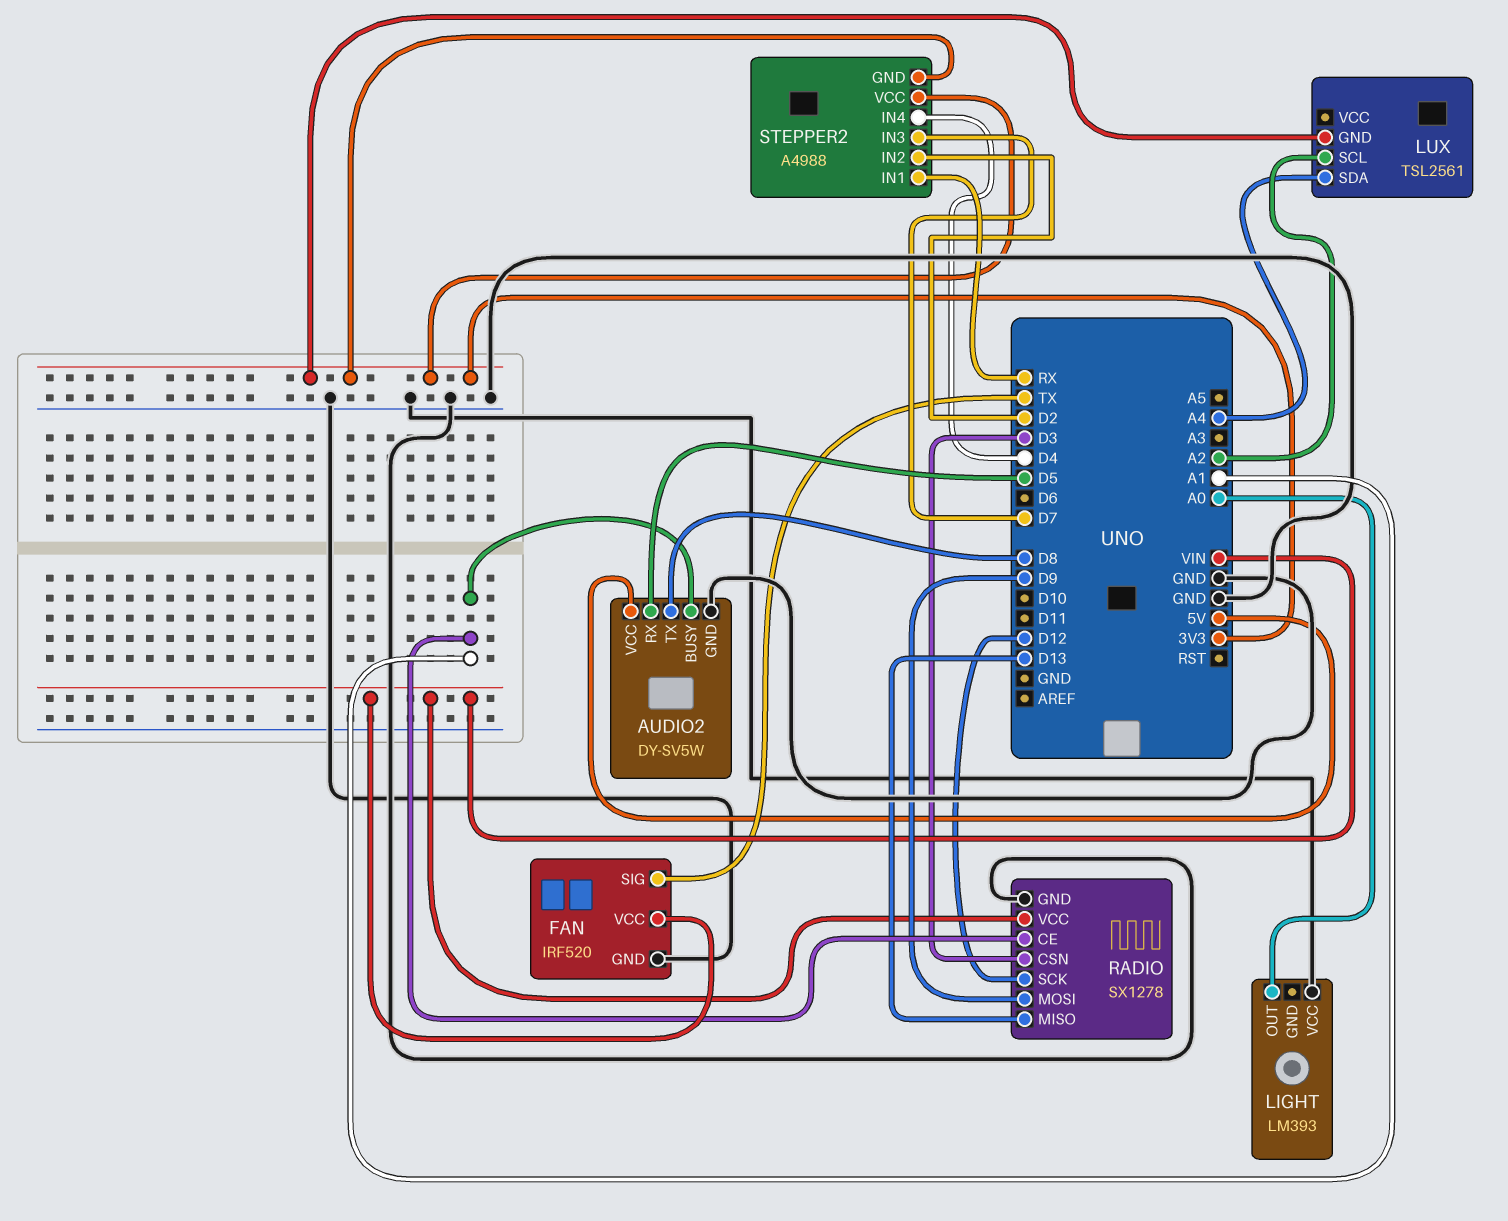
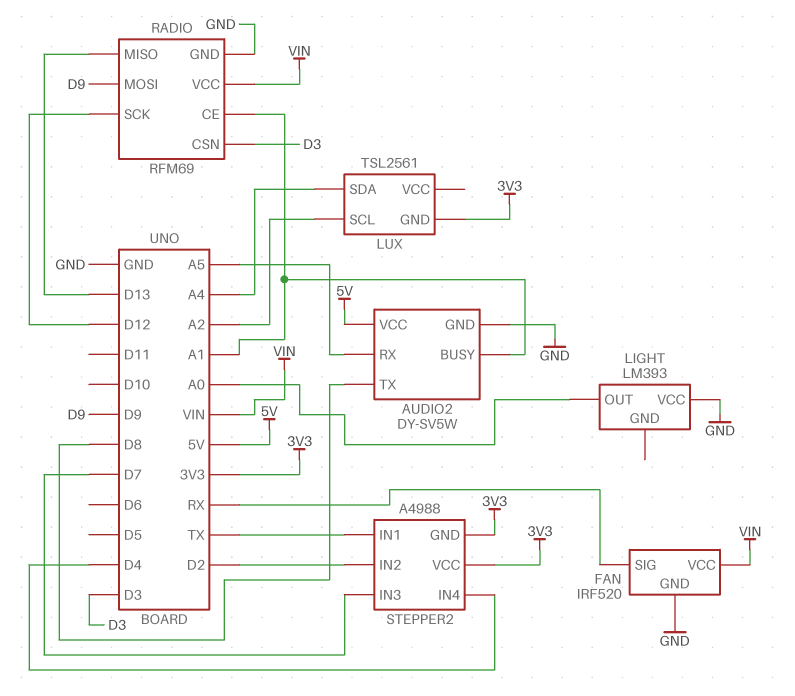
AUDIO2 pin RX: D5 -> A5
FAN pin SIG: TX -> RX
RADIO: SX1278 -> RFM69
STEPPER2 pin IN1: RX -> TX

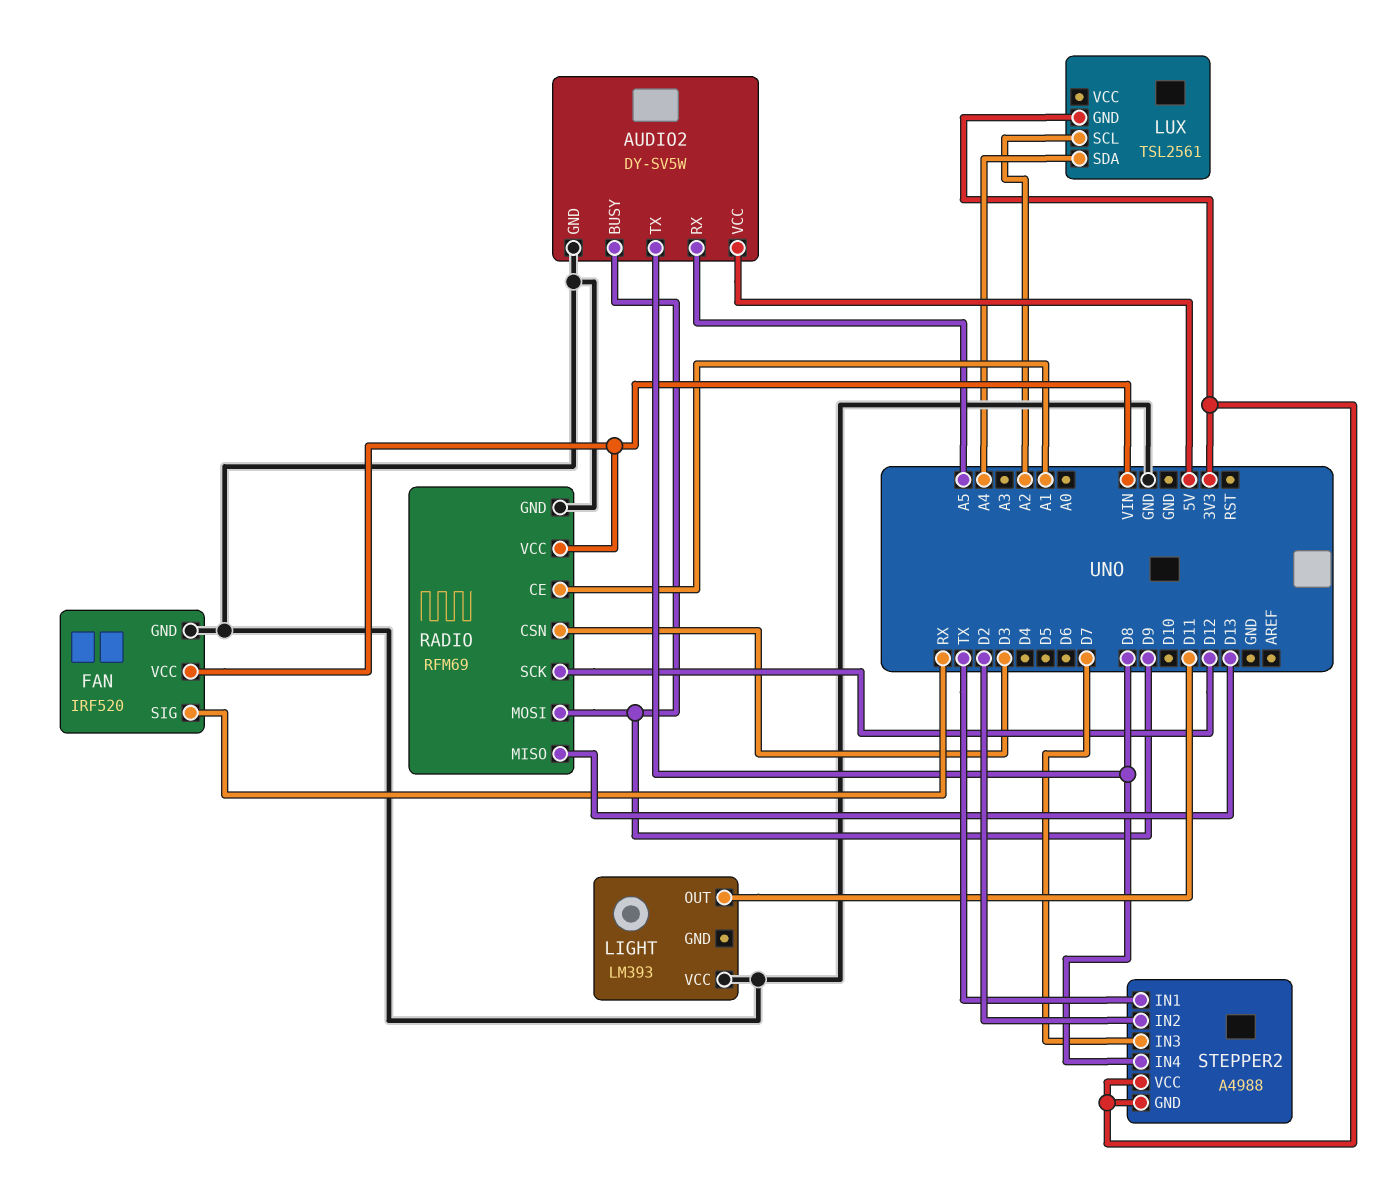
AUDIO2 pin BUSY: A1 -> D9
LIGHT pin OUT: A0 -> D11
STEPPER2 pin IN4: D4 -> D8

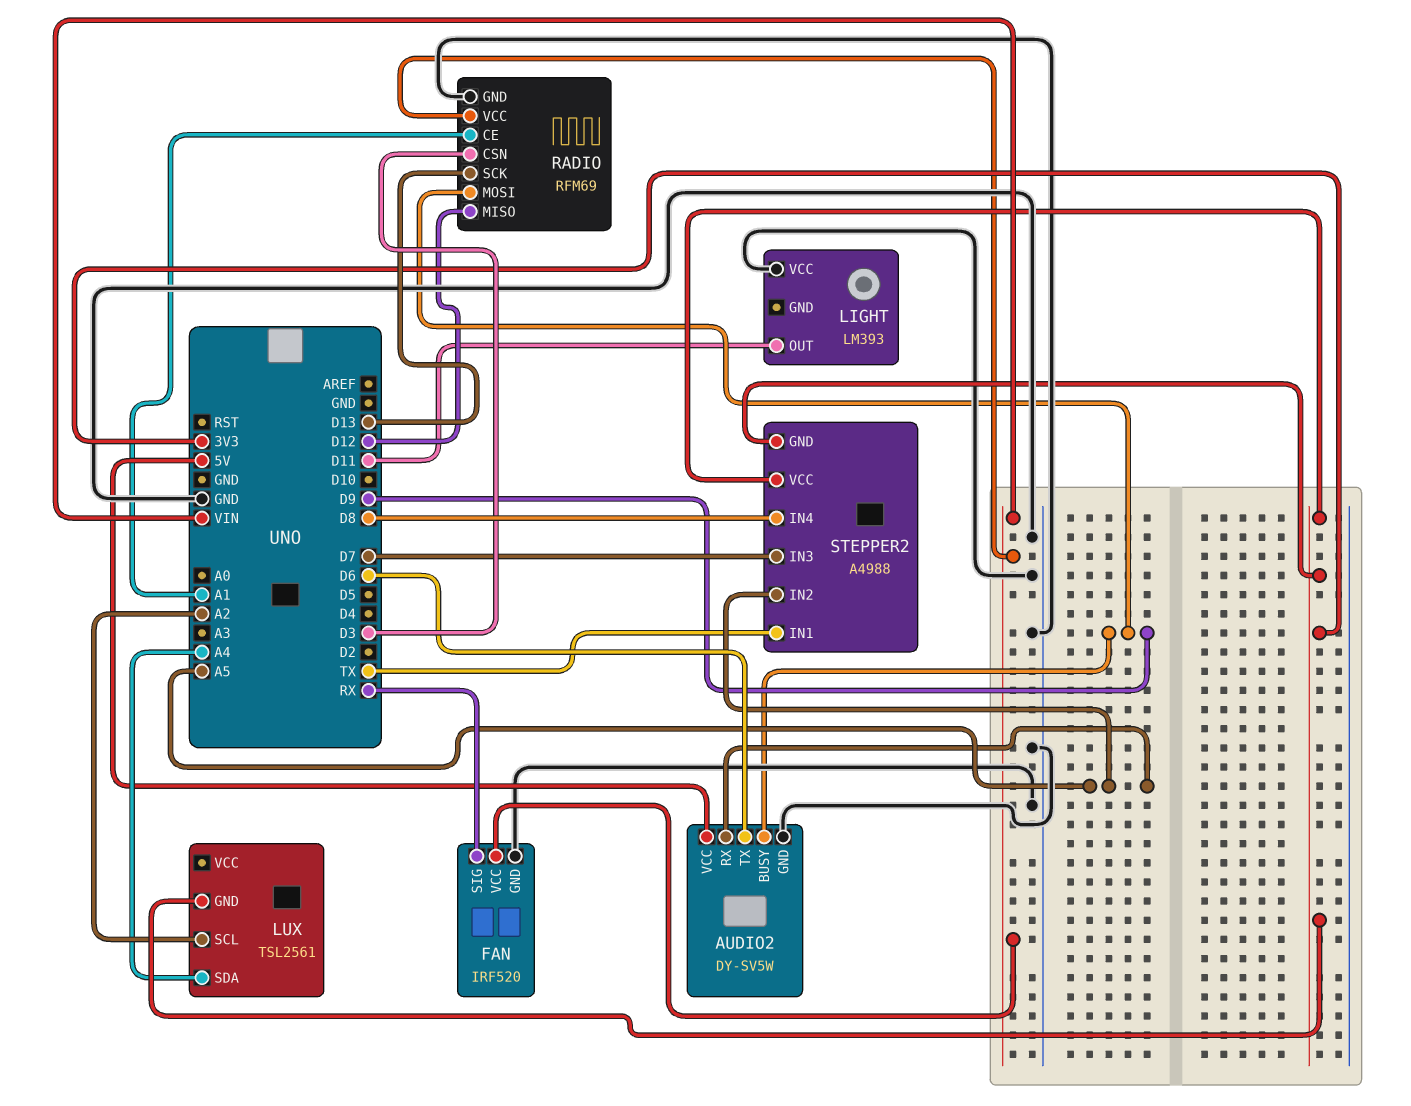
AUDIO2 pin TX: D8 -> D6
RADIO pin MISO: D13 -> D12
RADIO pin SCK: D12 -> D13
STEPPER2 pin IN2: D2 -> A5

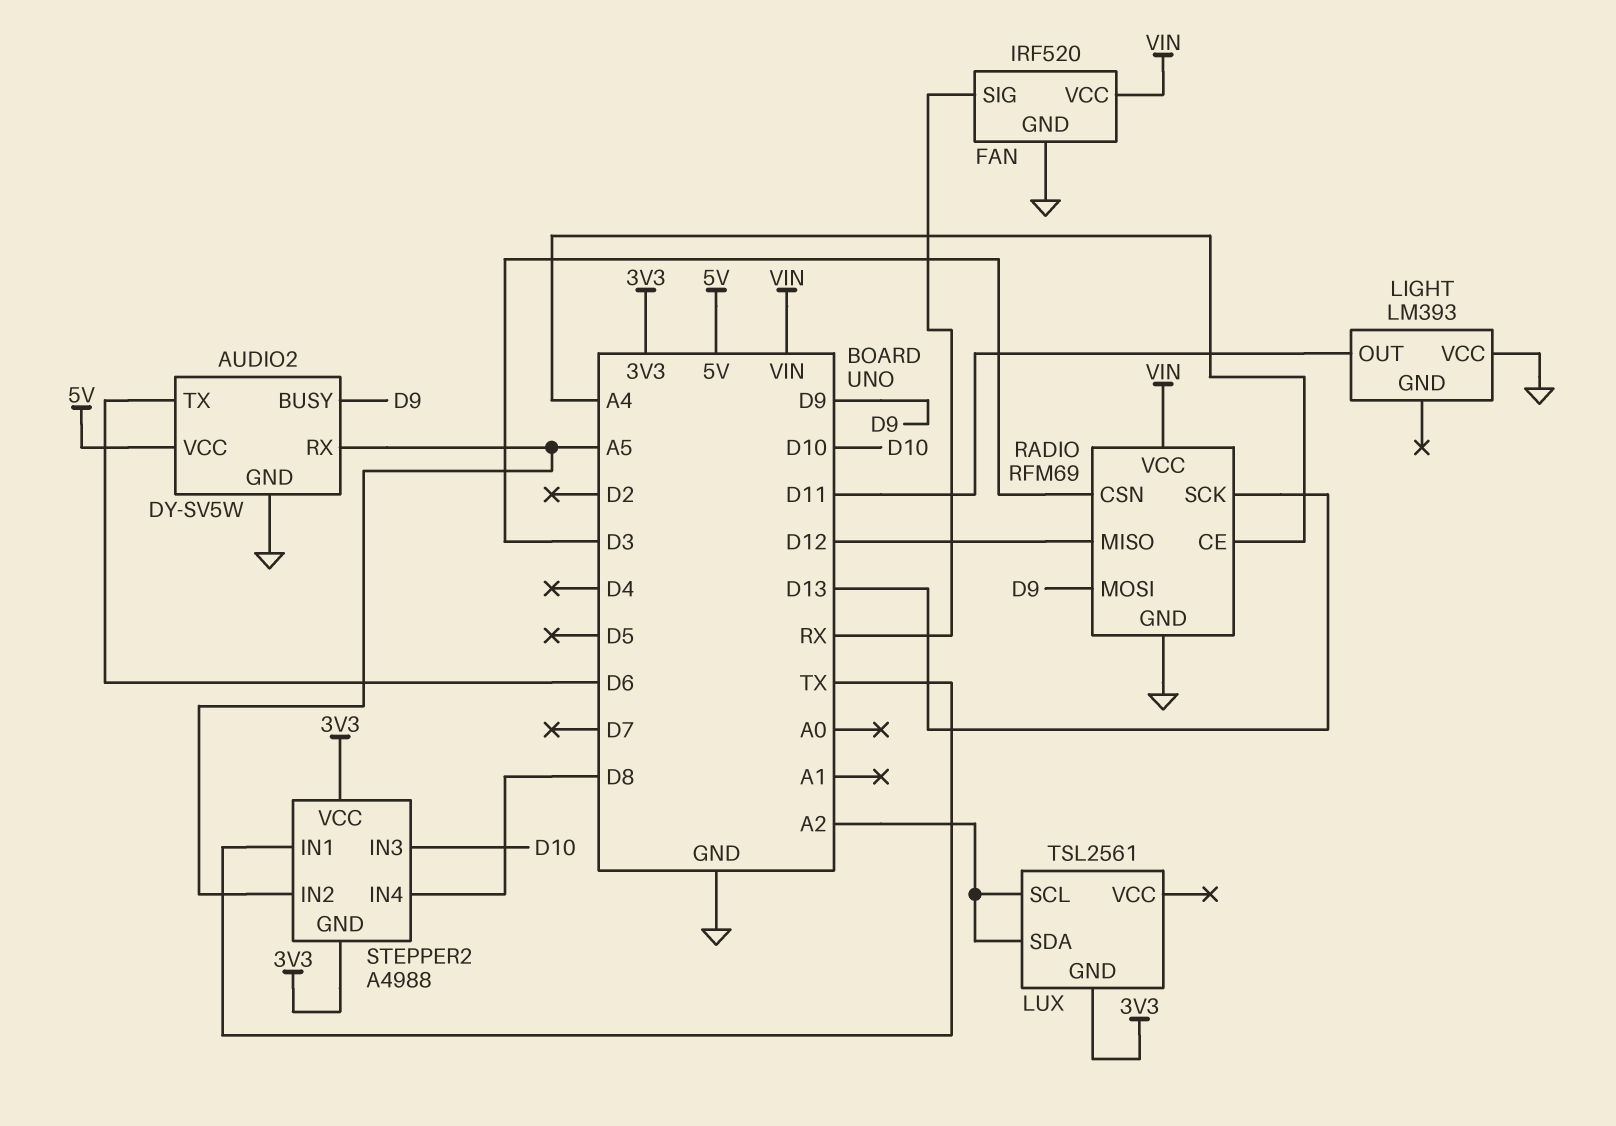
LUX pin SDA: A4 -> A2
RADIO pin CE: A1 -> A4
STEPPER2 pin IN3: D7 -> D10

